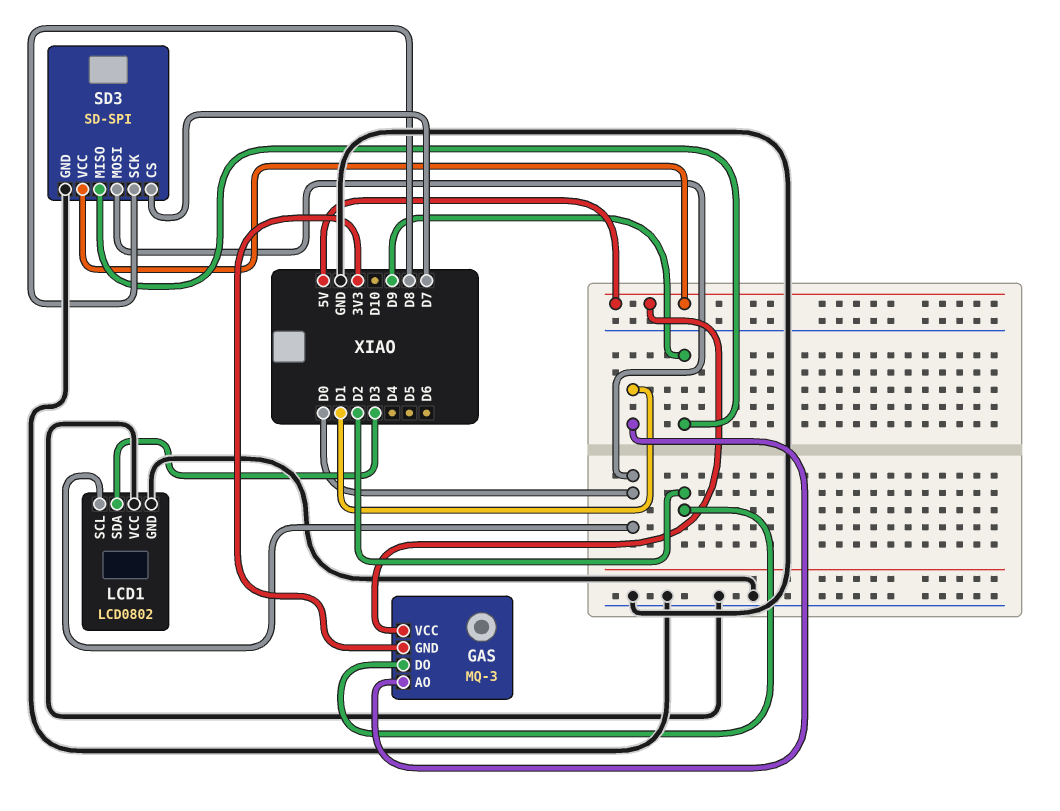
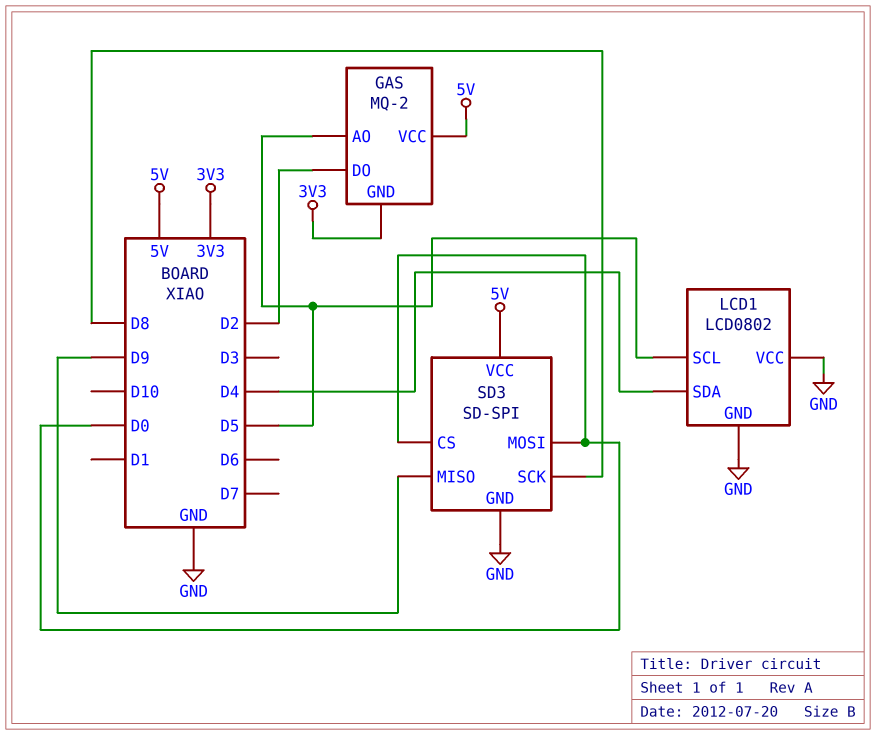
GAS: MQ-3 -> MQ-2
GAS pin AO: D1 -> D5
LCD1 pin SCL: D0 -> D5
LCD1 pin SDA: D3 -> D4
SD3 pin CS: D7 -> D0

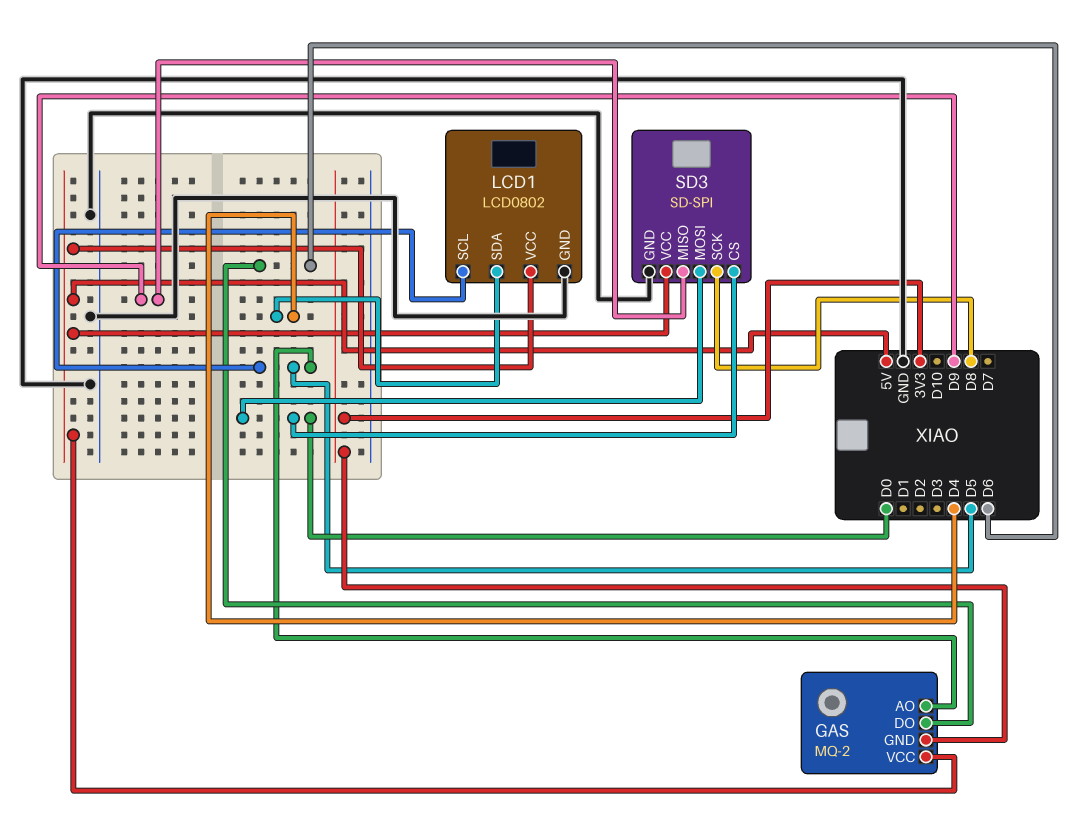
GAS pin DO: D2 -> D6
LCD1 pin VCC: GND -> 5V

